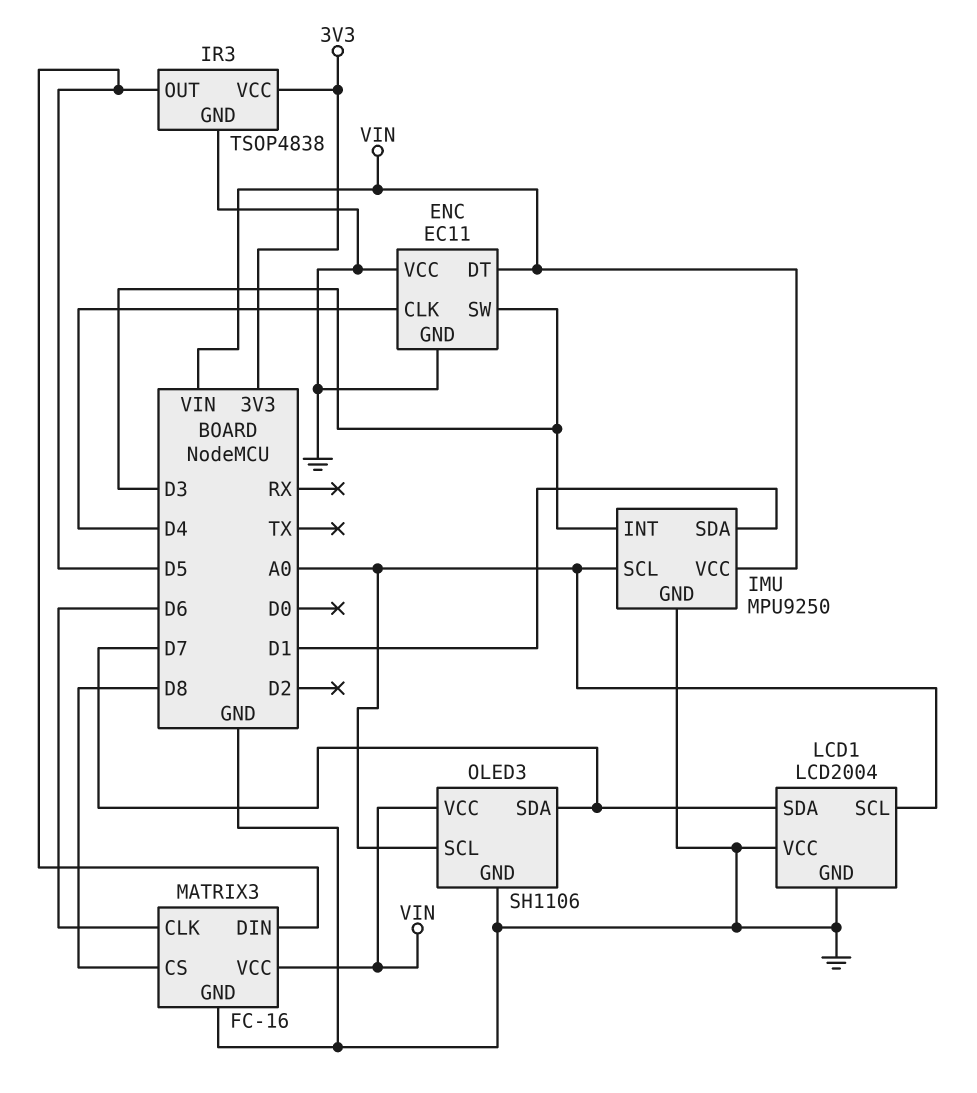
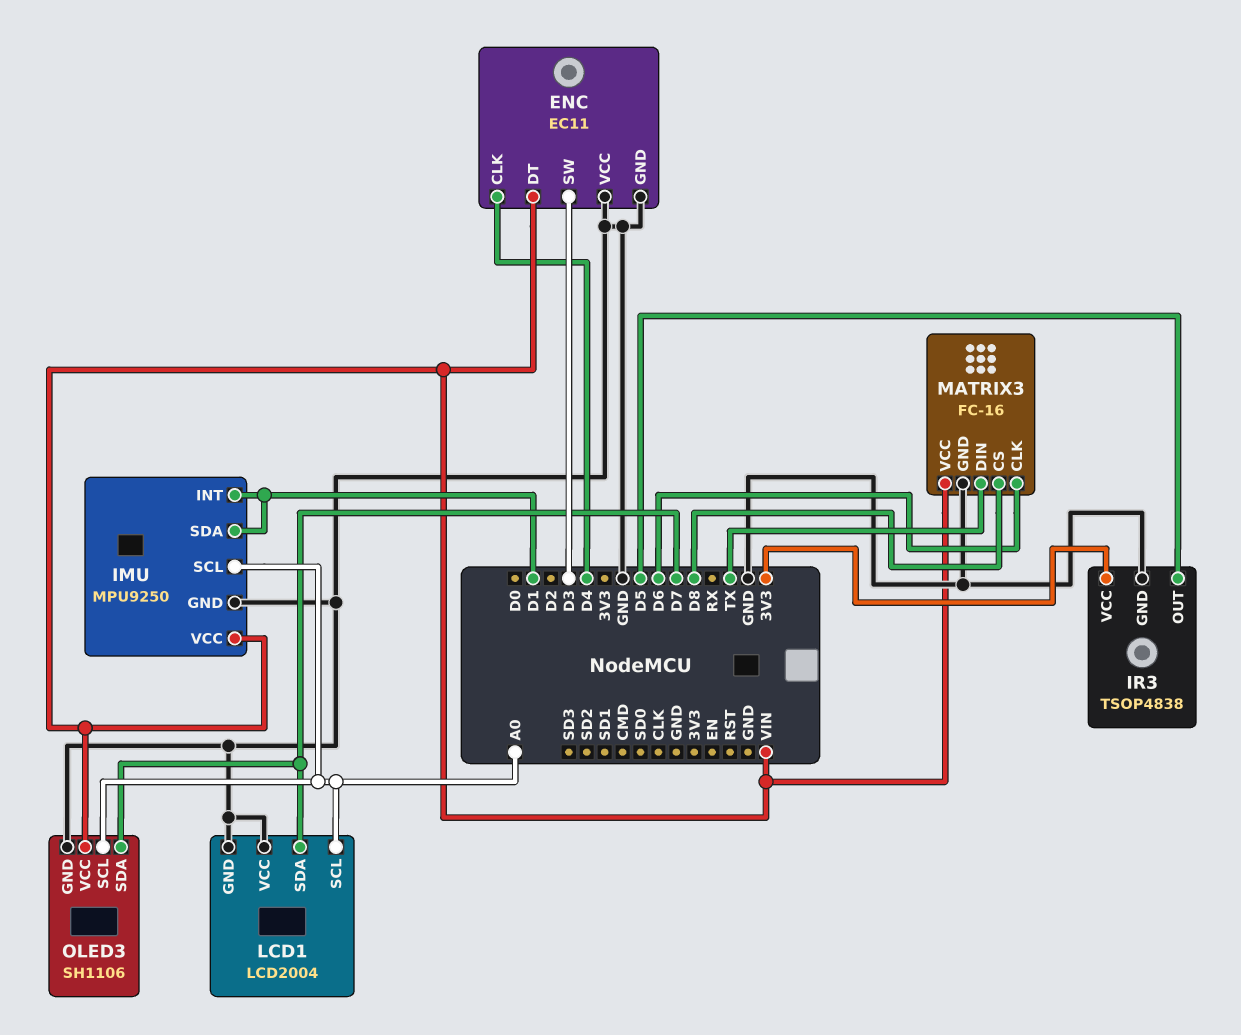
IMU pin INT: D3 -> D1
MATRIX3 pin DIN: D5 -> TX

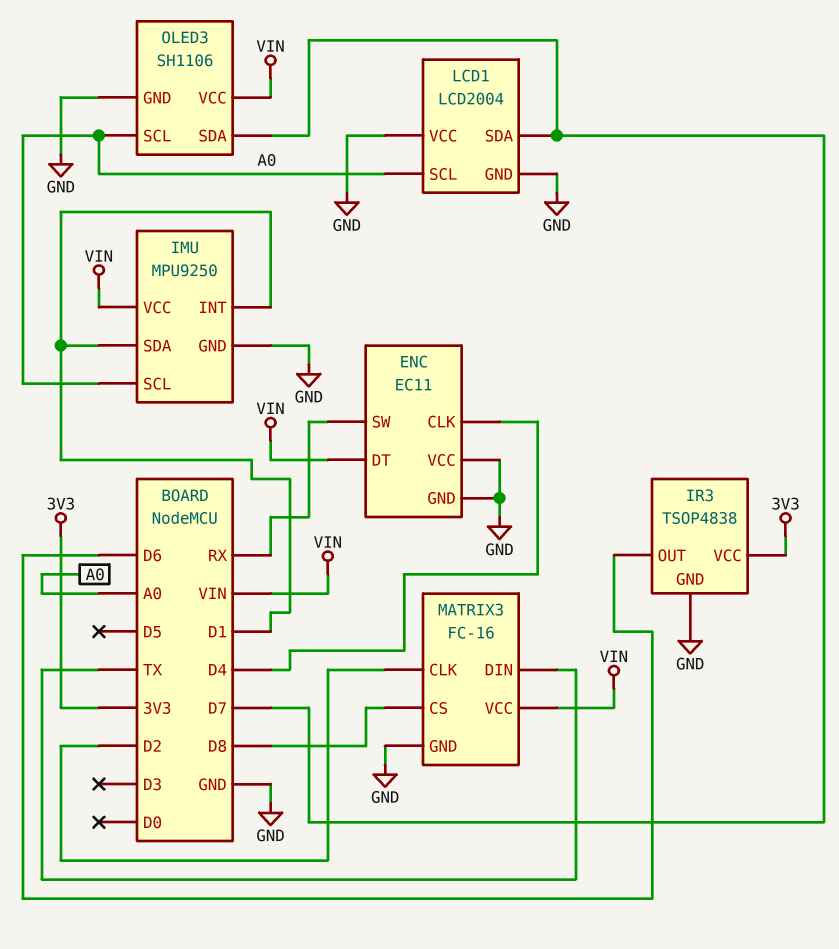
ENC pin SW: D3 -> RX
IR3 pin OUT: D5 -> D6
MATRIX3 pin CLK: D6 -> D2

